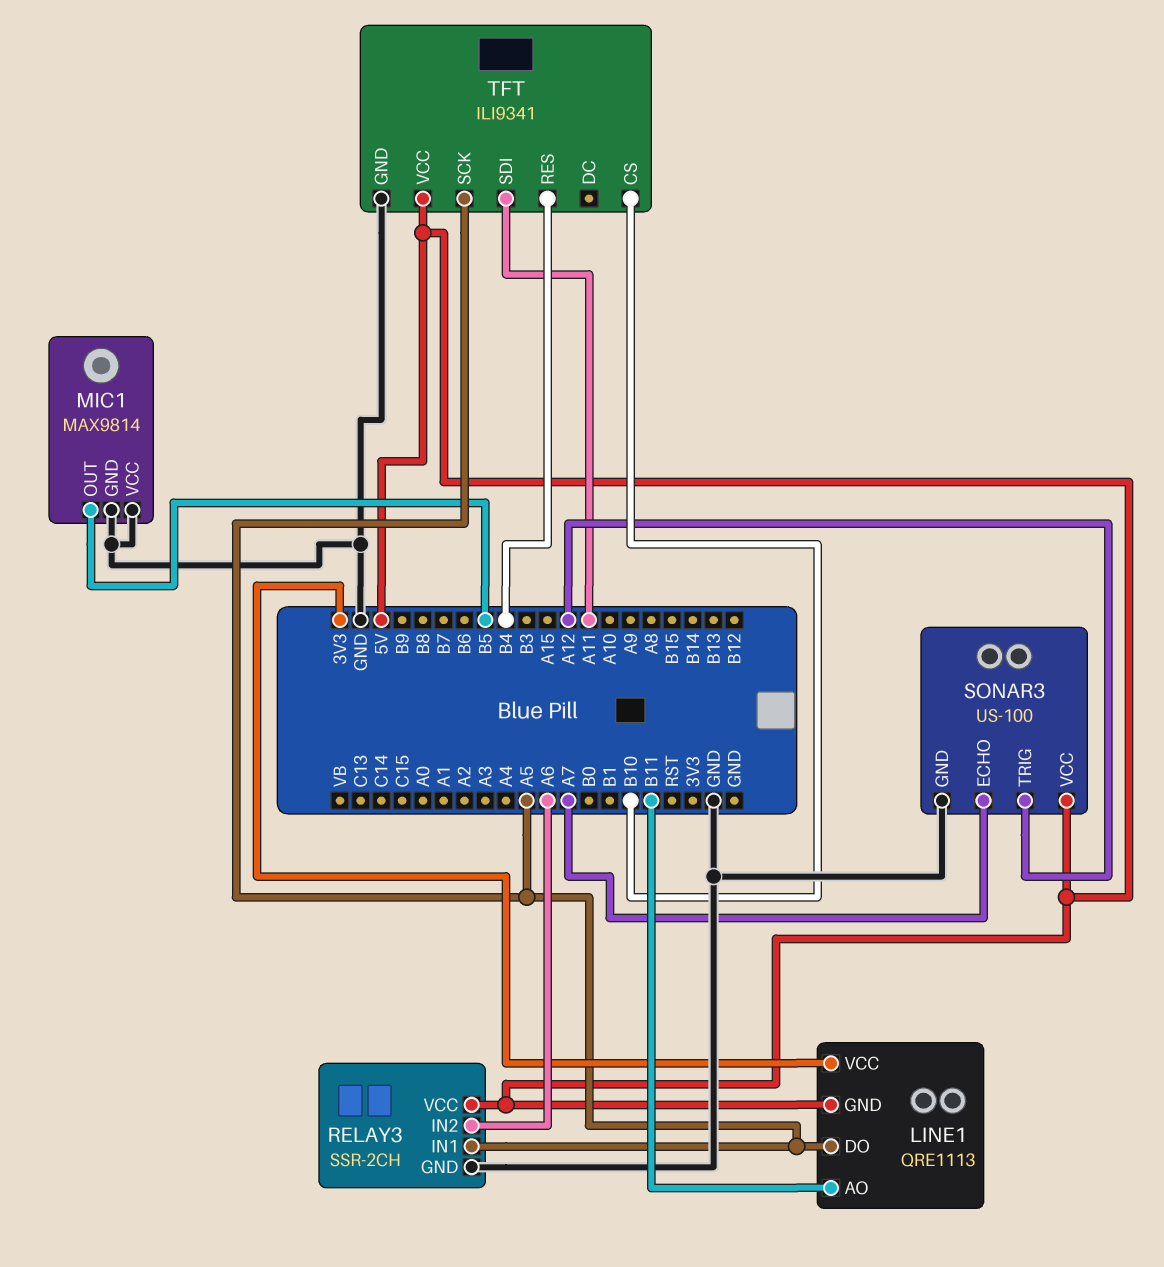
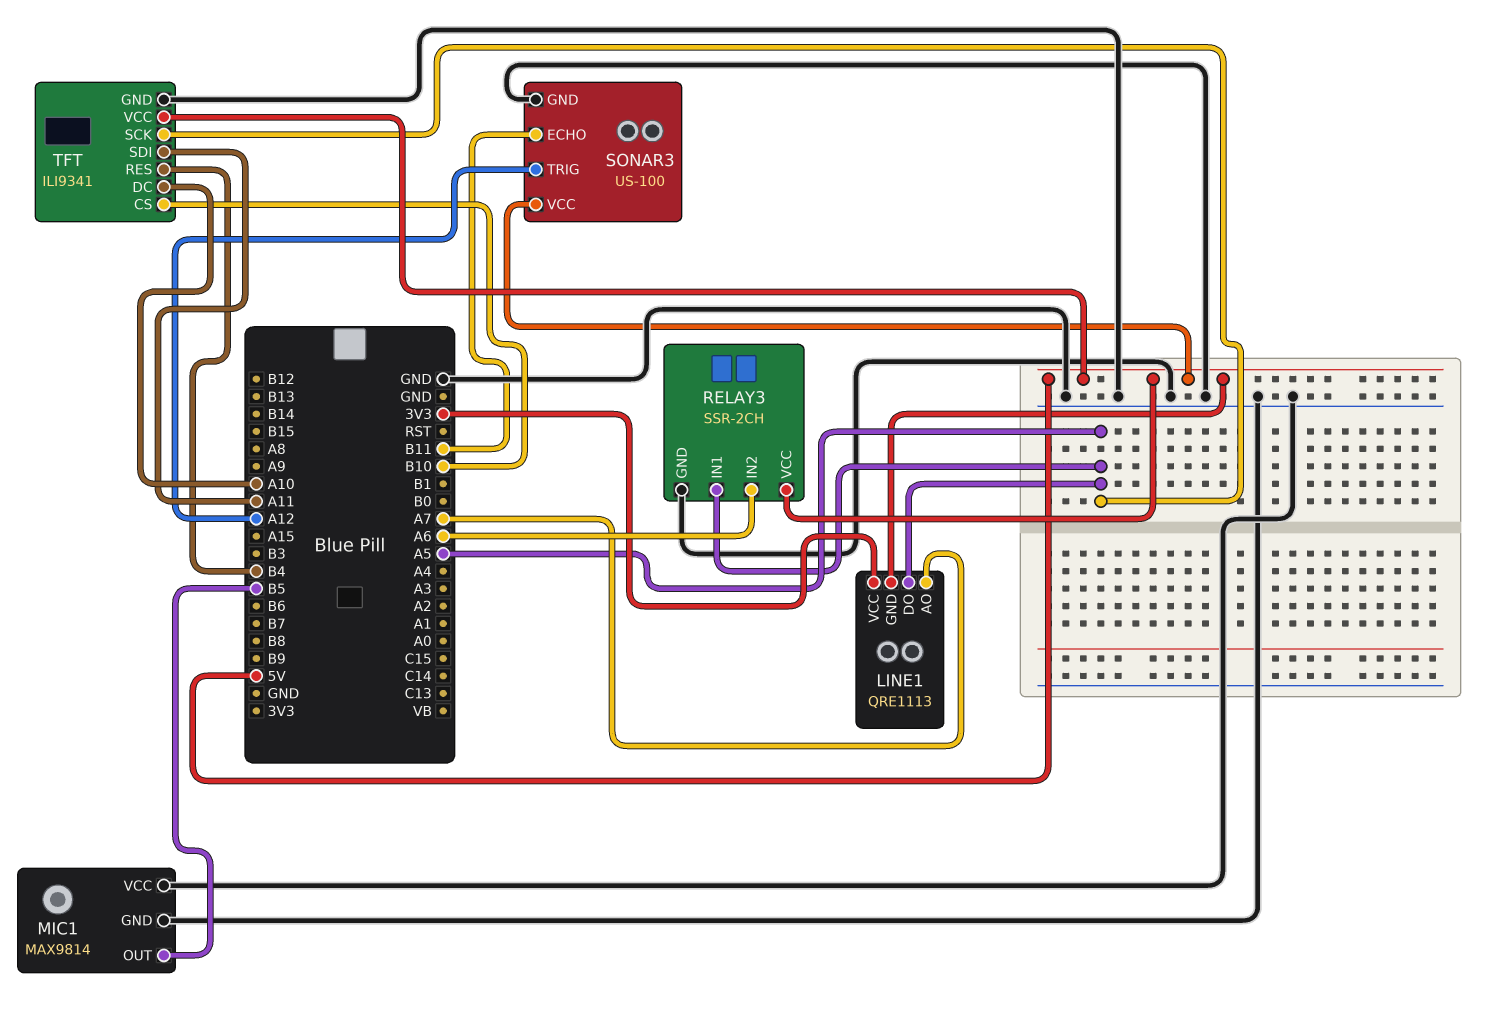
LINE1 pin AO: B11 -> A7
SONAR3 pin ECHO: A7 -> B11
TFT pin DC: none -> A10

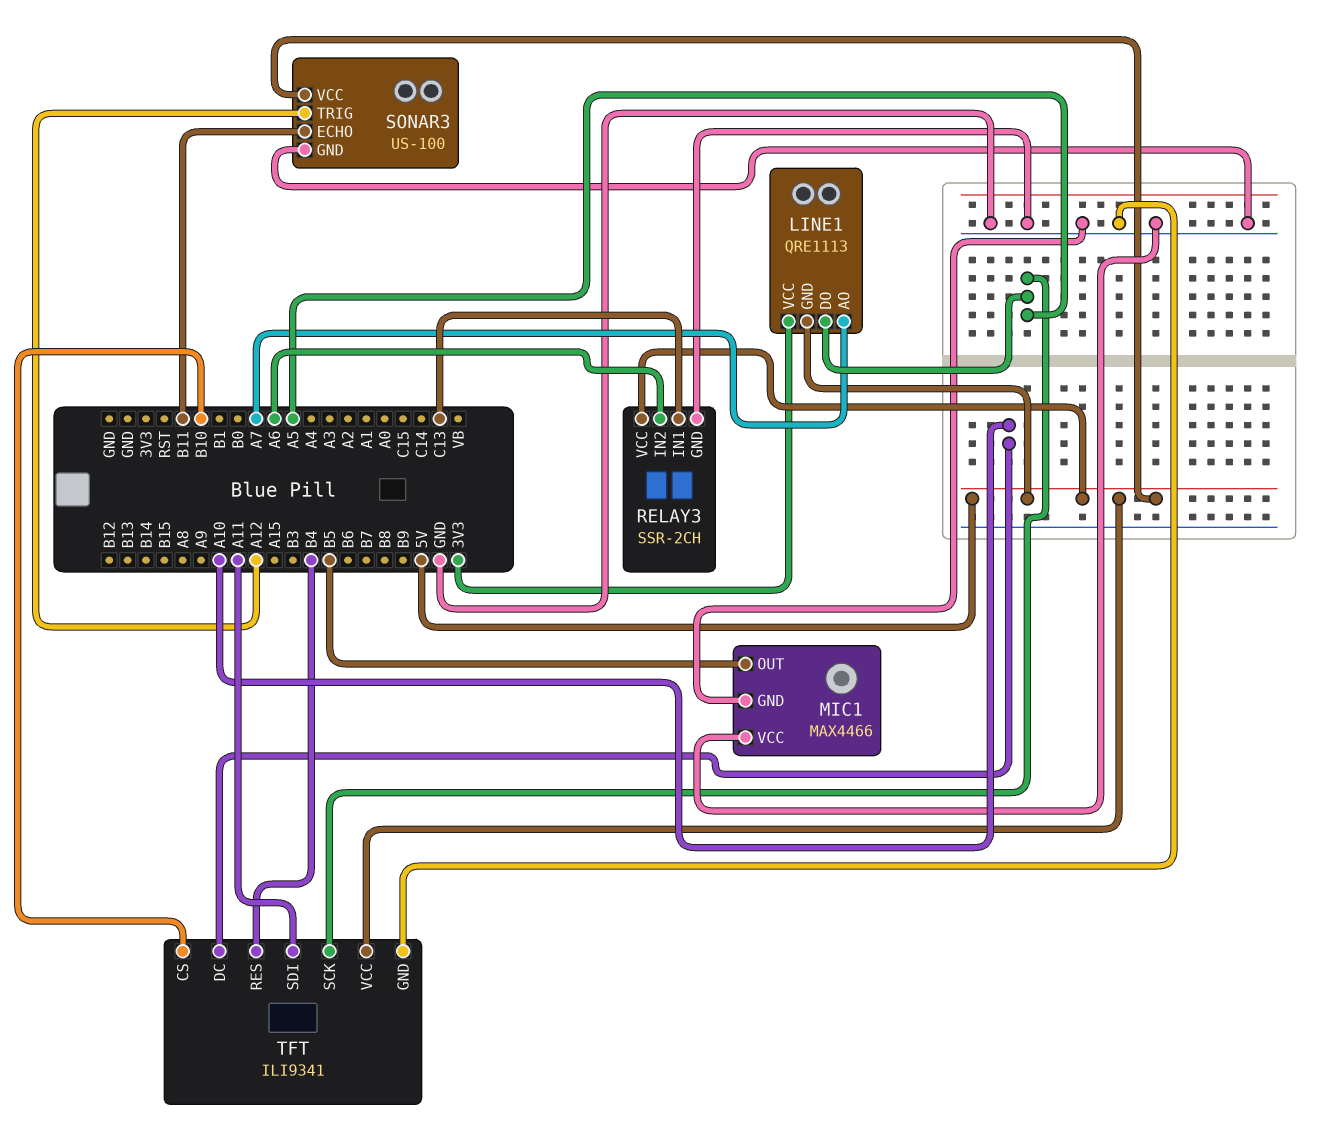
MIC1: MAX9814 -> MAX4466
RELAY3 pin IN1: A5 -> C13

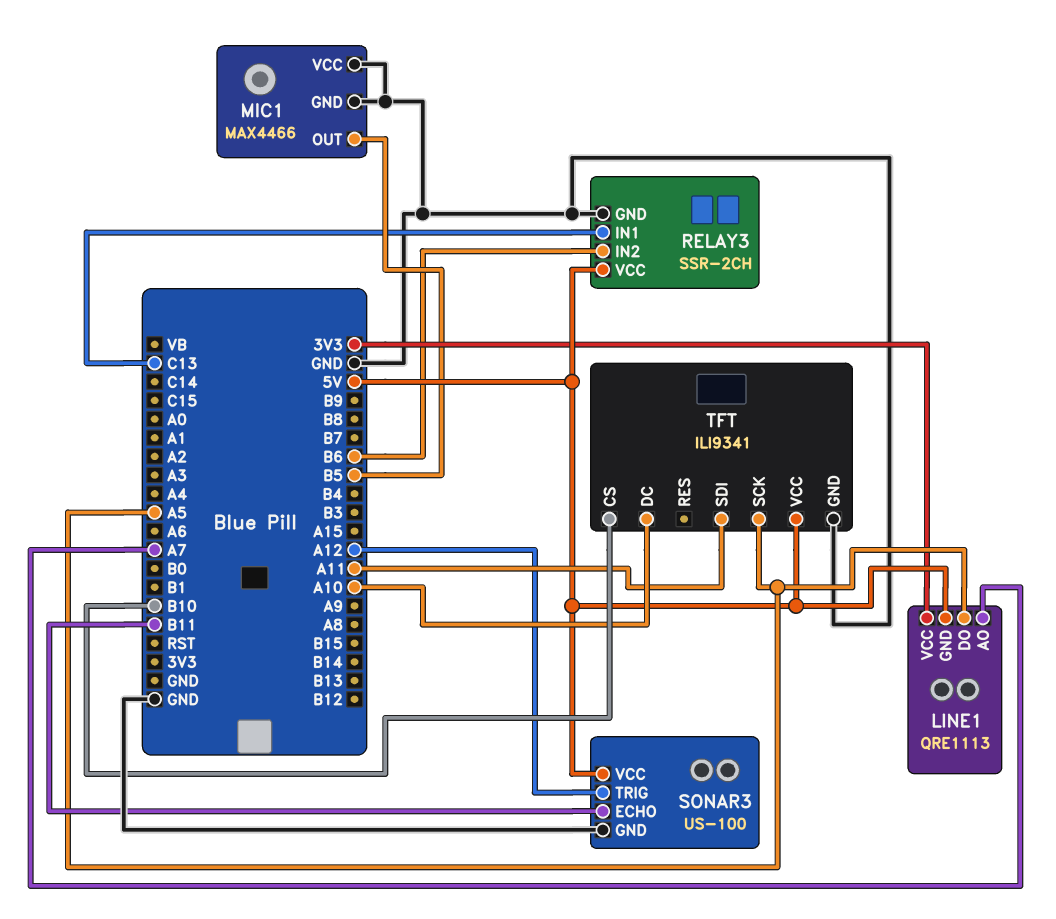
RELAY3 pin IN2: A6 -> B6
TFT pin RES: B4 -> none

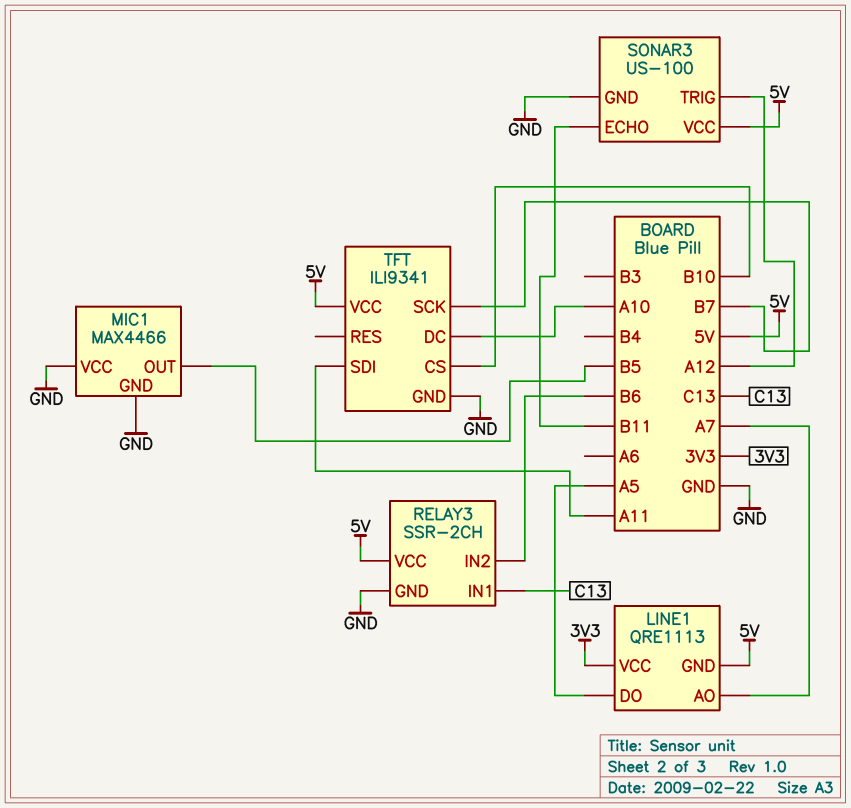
TFT pin SCK: A5 -> B7

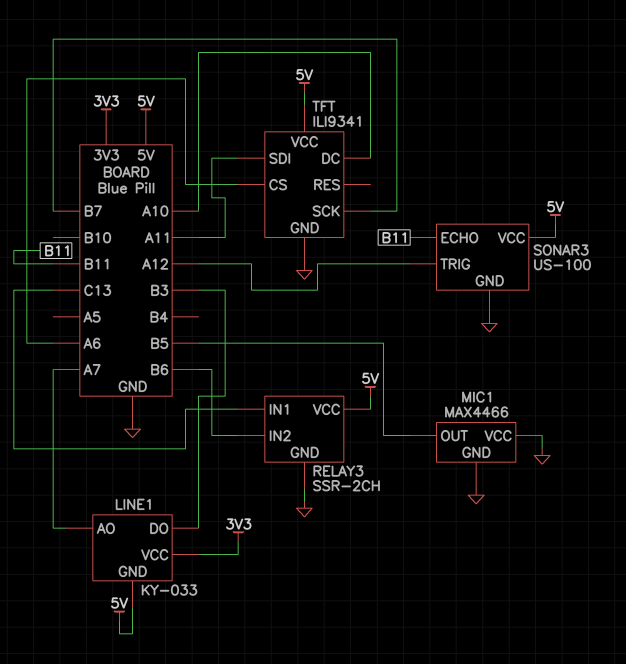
LINE1: QRE1113 -> KY-033
LINE1 pin DO: A5 -> B3
TFT pin CS: B10 -> A6

